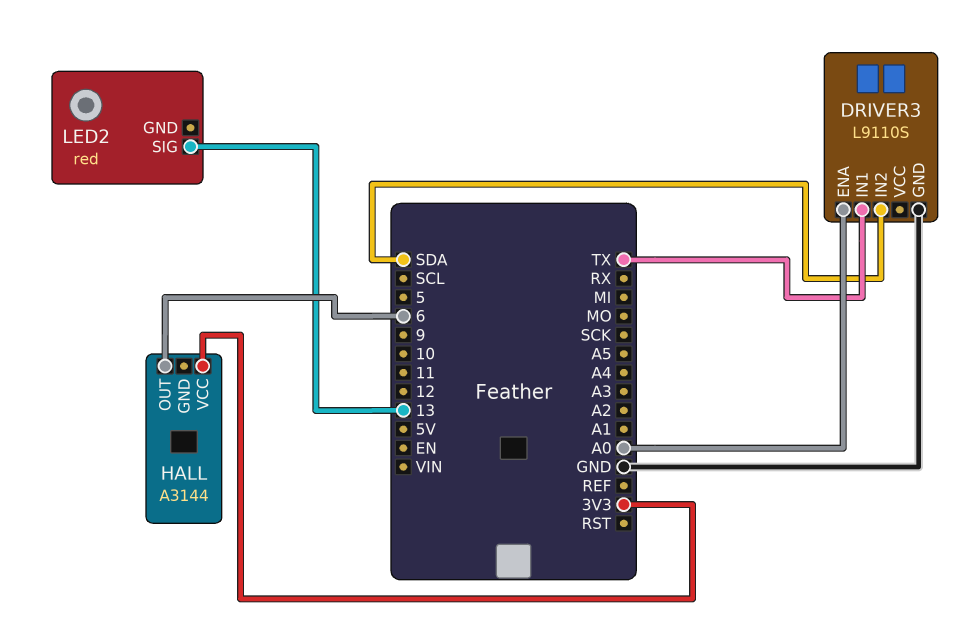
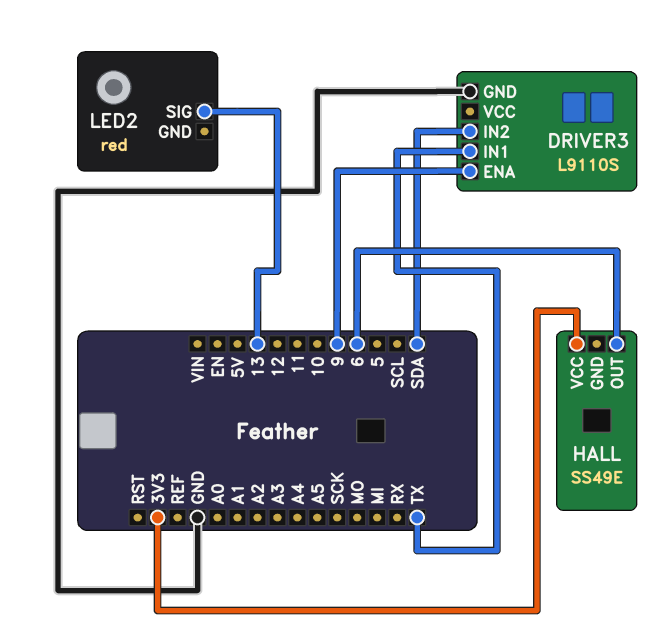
DRIVER3 pin ENA: A0 -> 9
HALL: A3144 -> SS49E

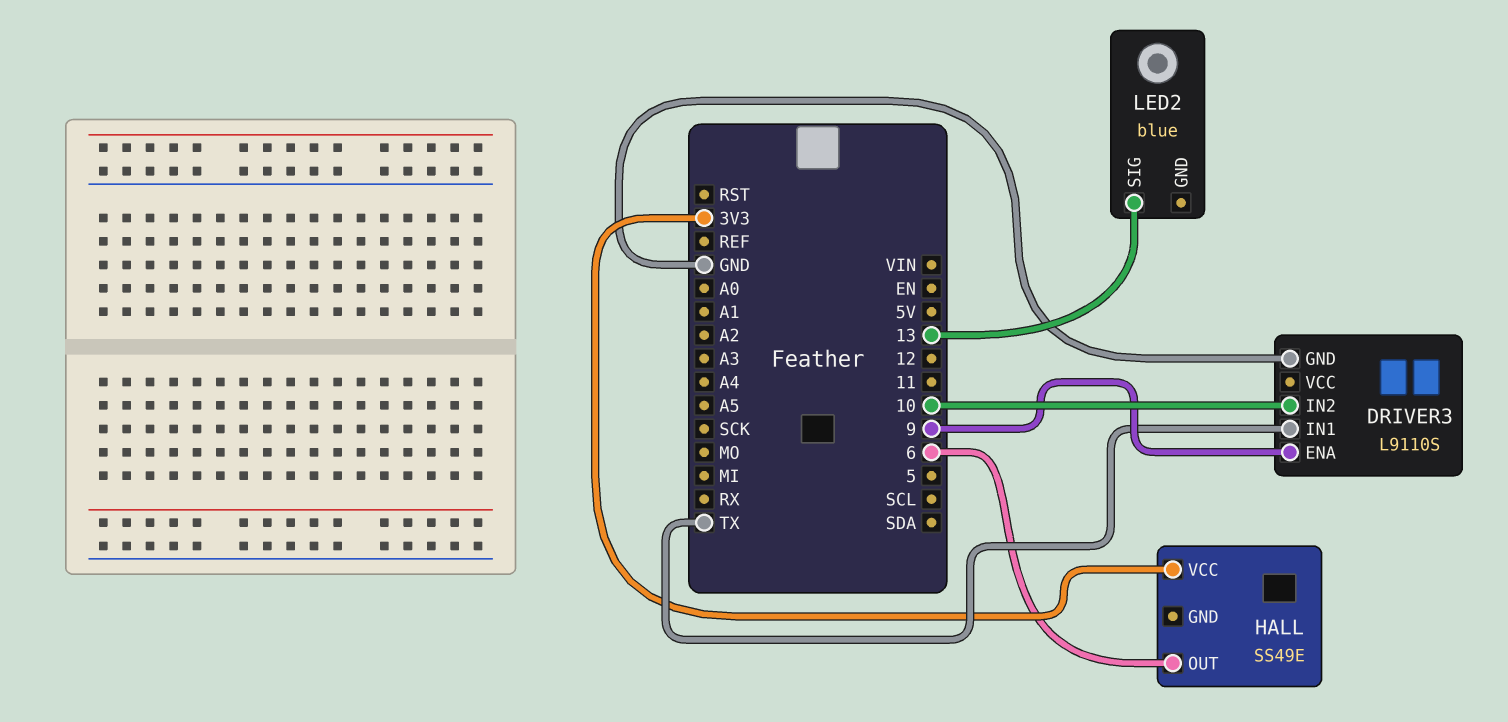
DRIVER3 pin IN2: SDA -> 10
LED2: red -> blue

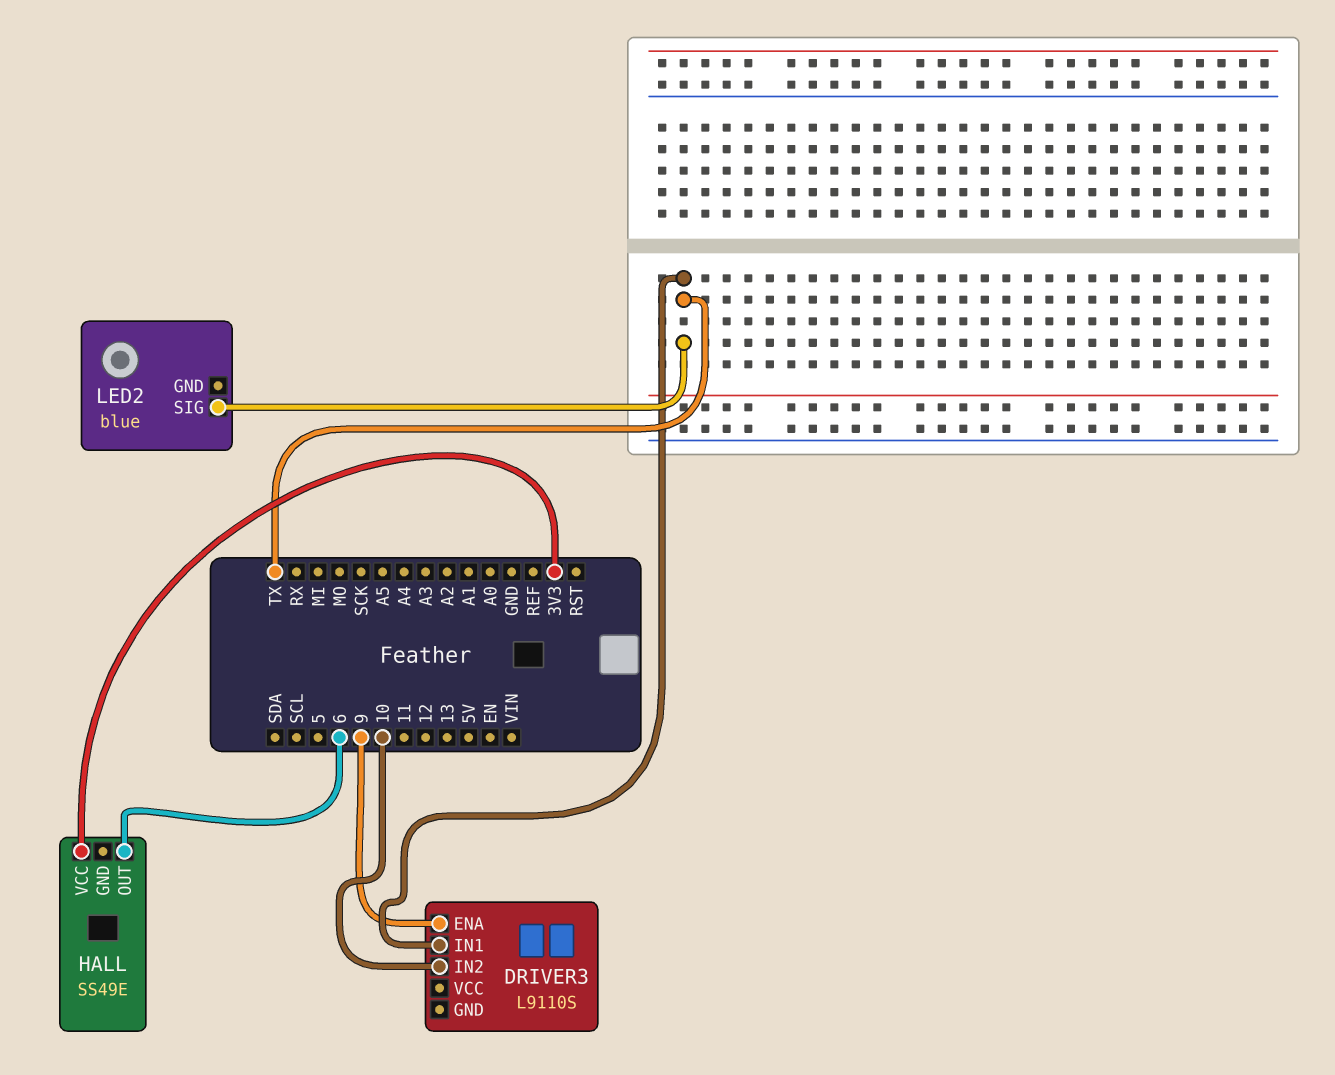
DRIVER3 pin GND: GND -> none
LED2 pin SIG: 13 -> TX

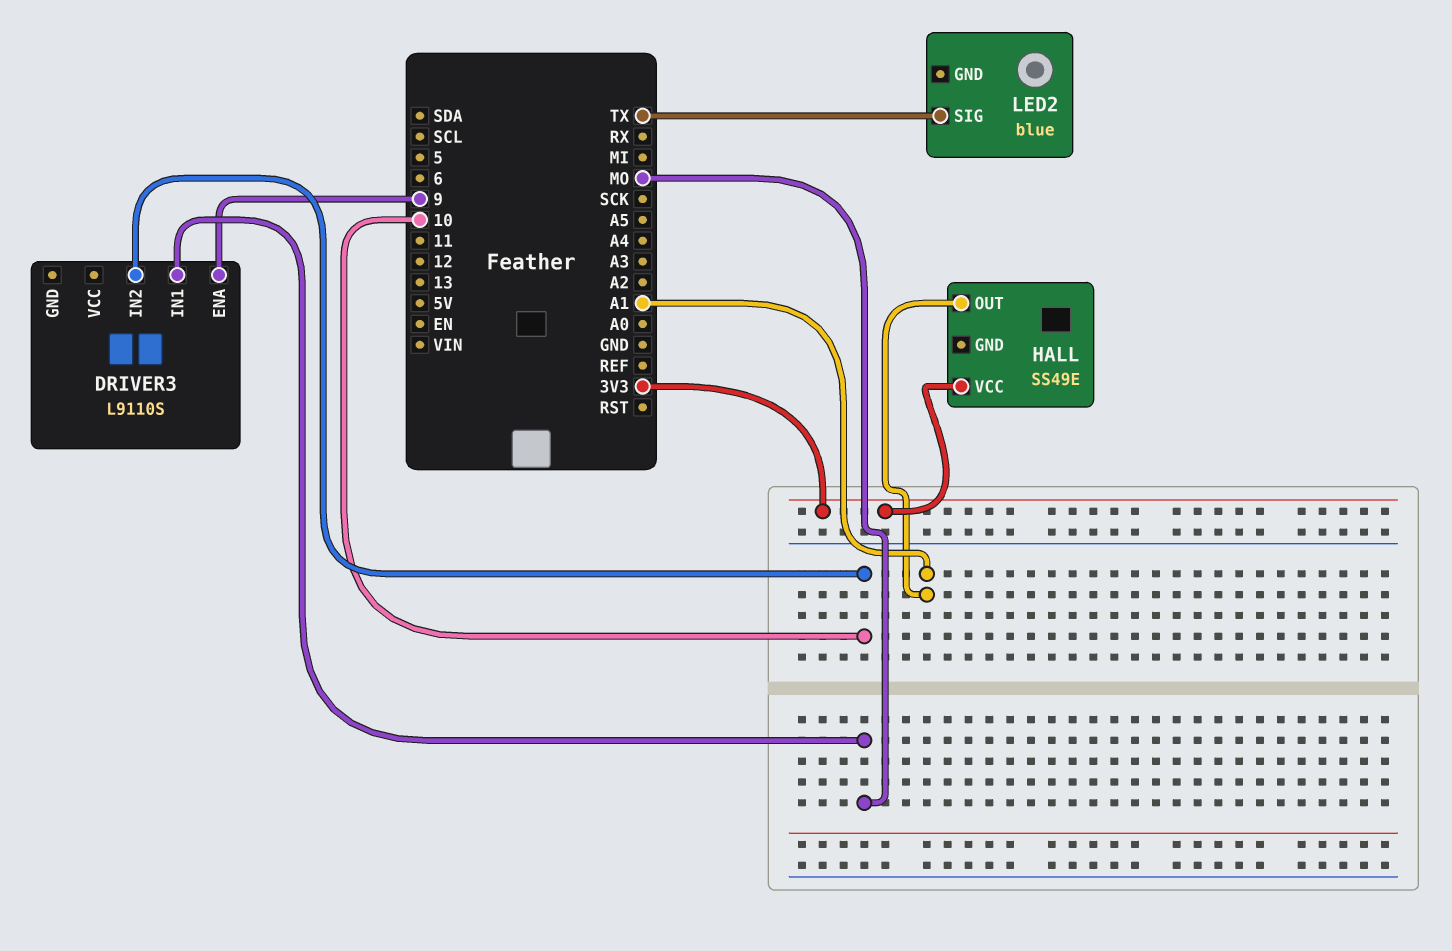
DRIVER3 pin IN1: TX -> MO
HALL pin OUT: 6 -> A1

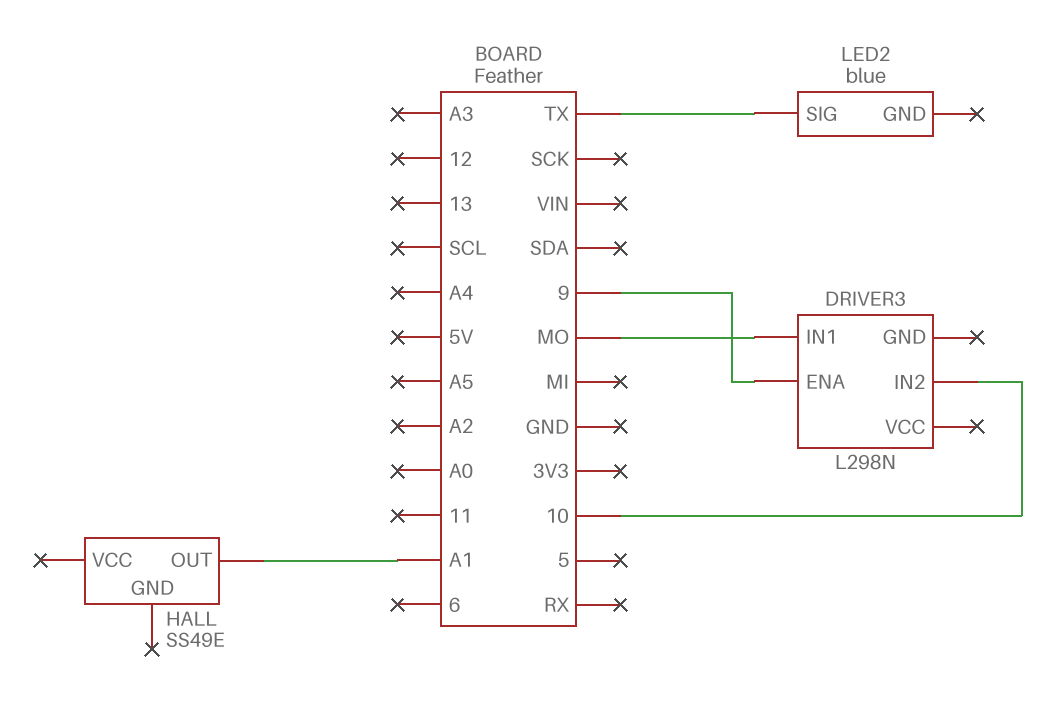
DRIVER3: L9110S -> L298N
HALL pin VCC: 3V3 -> none

